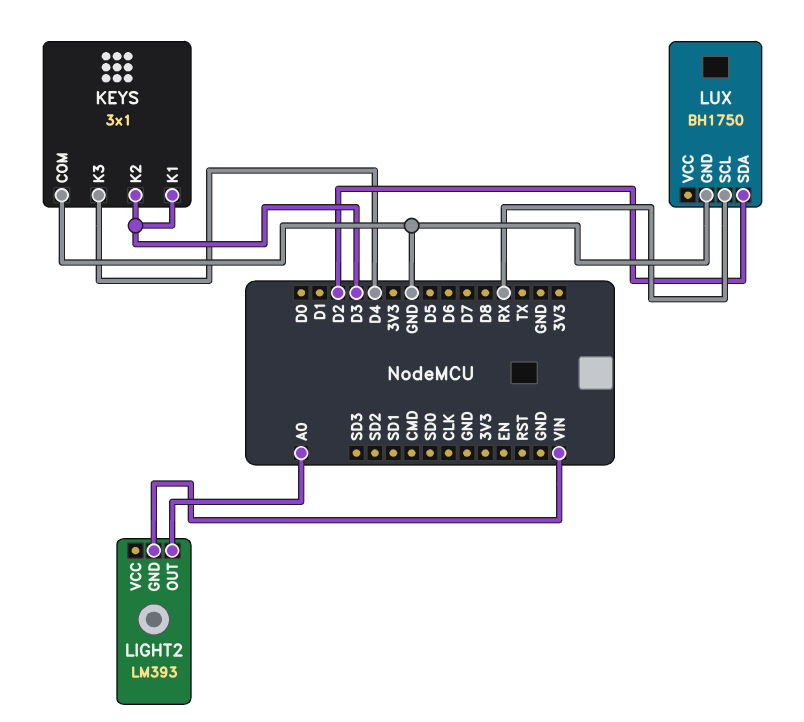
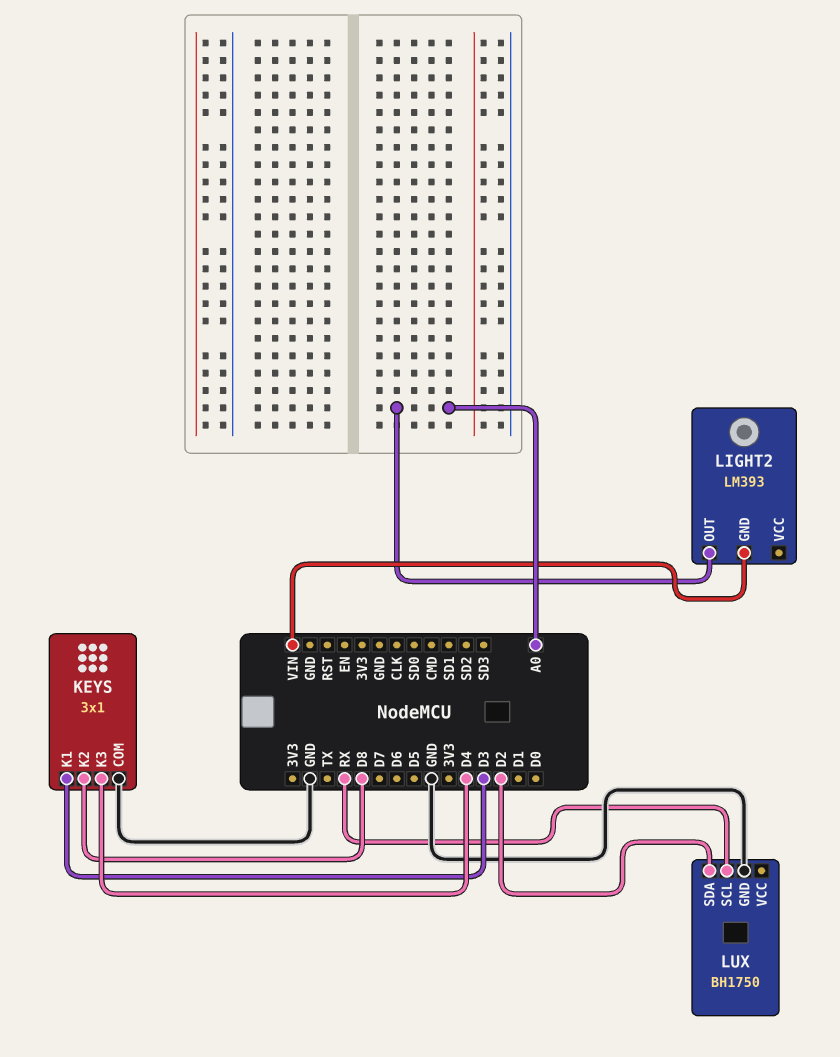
KEYS pin K2: D3 -> D8

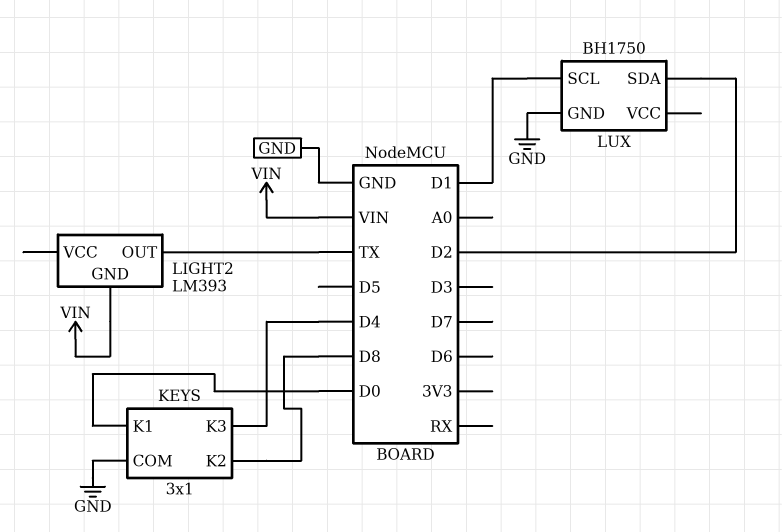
KEYS pin K1: D3 -> D0
LIGHT2 pin OUT: A0 -> TX
LUX pin SCL: RX -> D1

